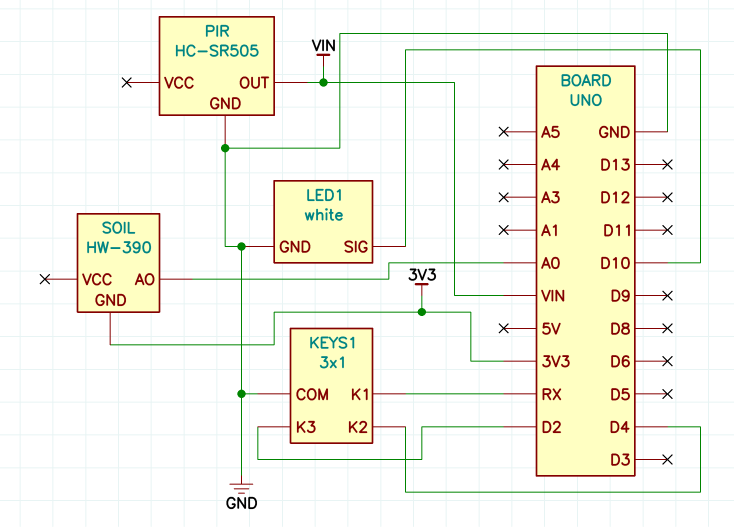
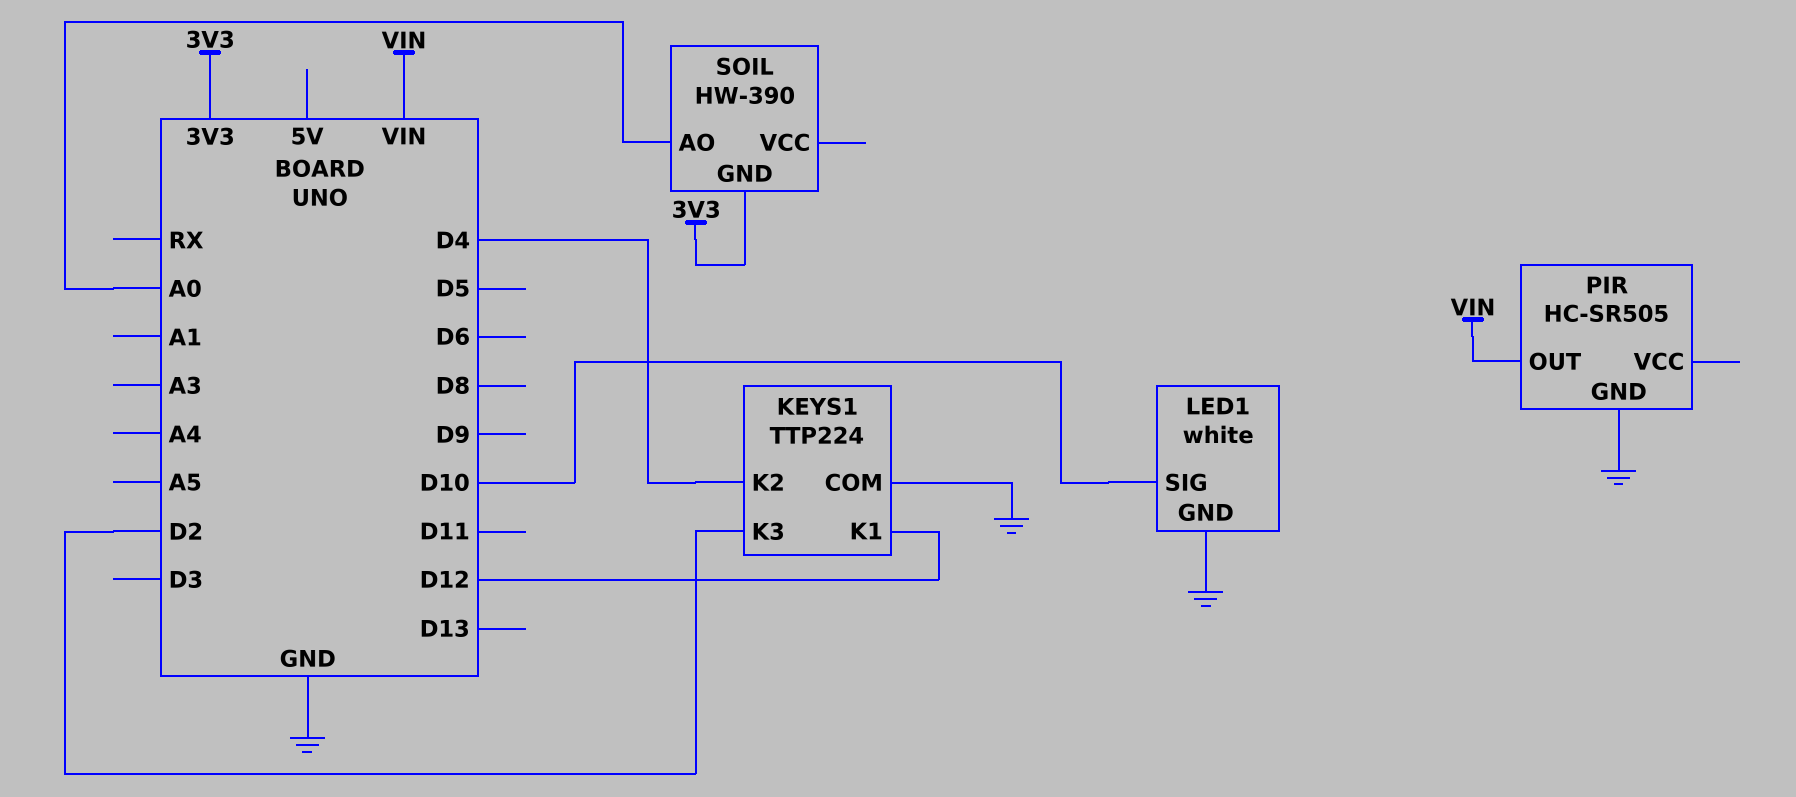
KEYS1: 3x1 -> TTP224
KEYS1 pin K1: RX -> D12

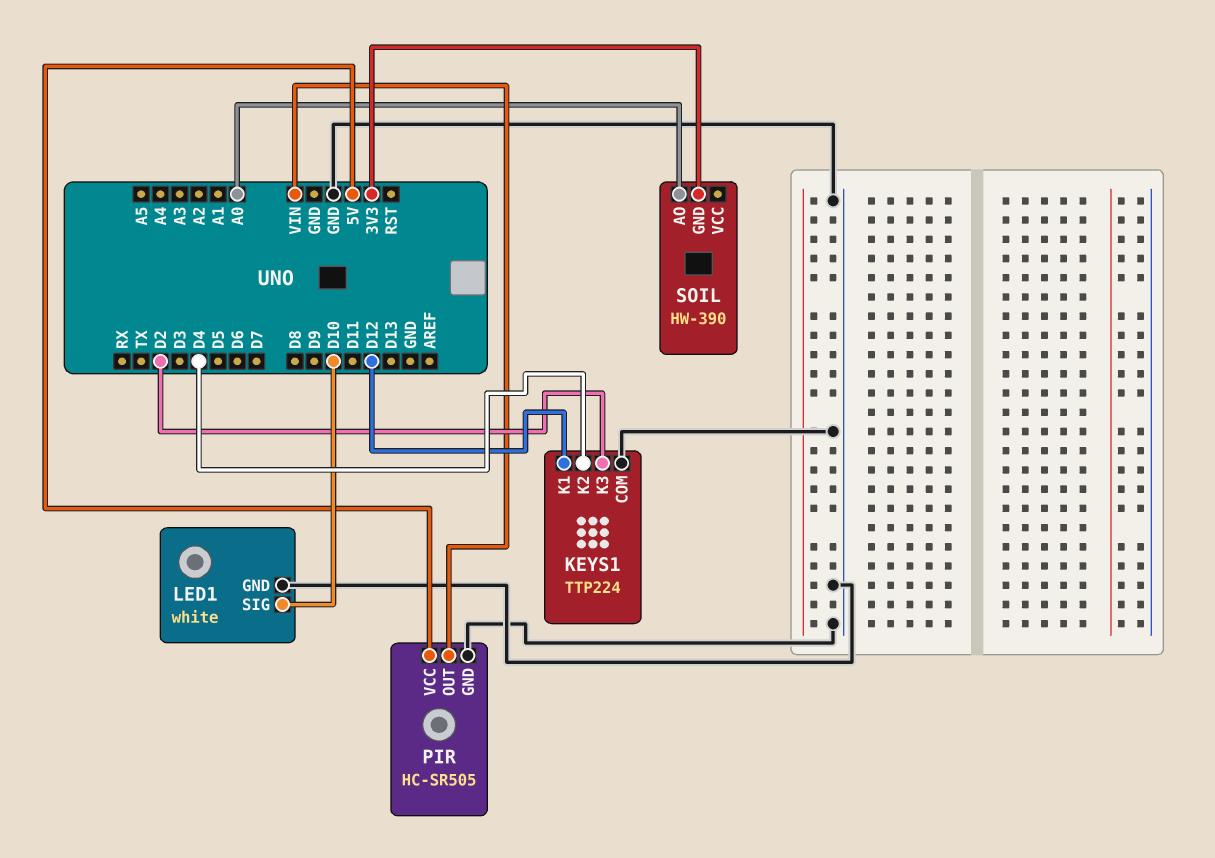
PIR pin VCC: none -> 5V

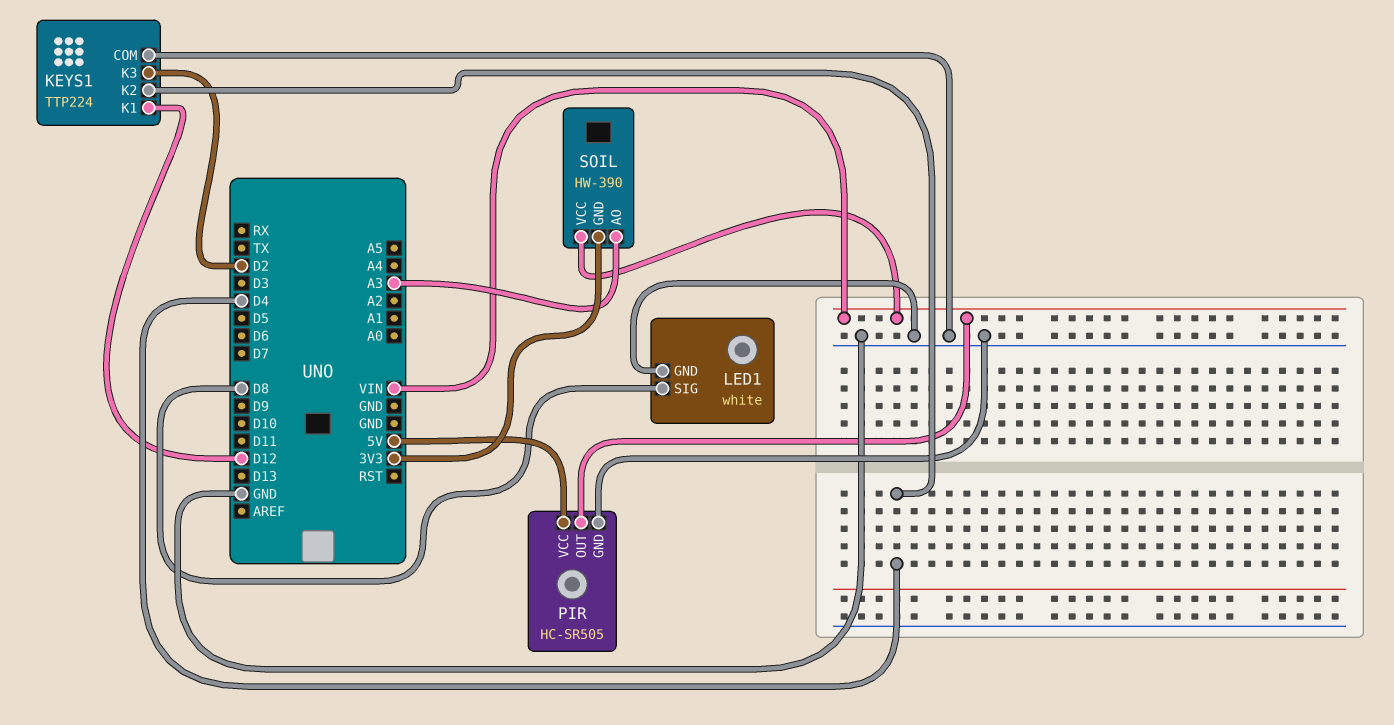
LED1 pin SIG: D10 -> D8
SOIL pin AO: A0 -> A3
SOIL pin VCC: none -> VIN

